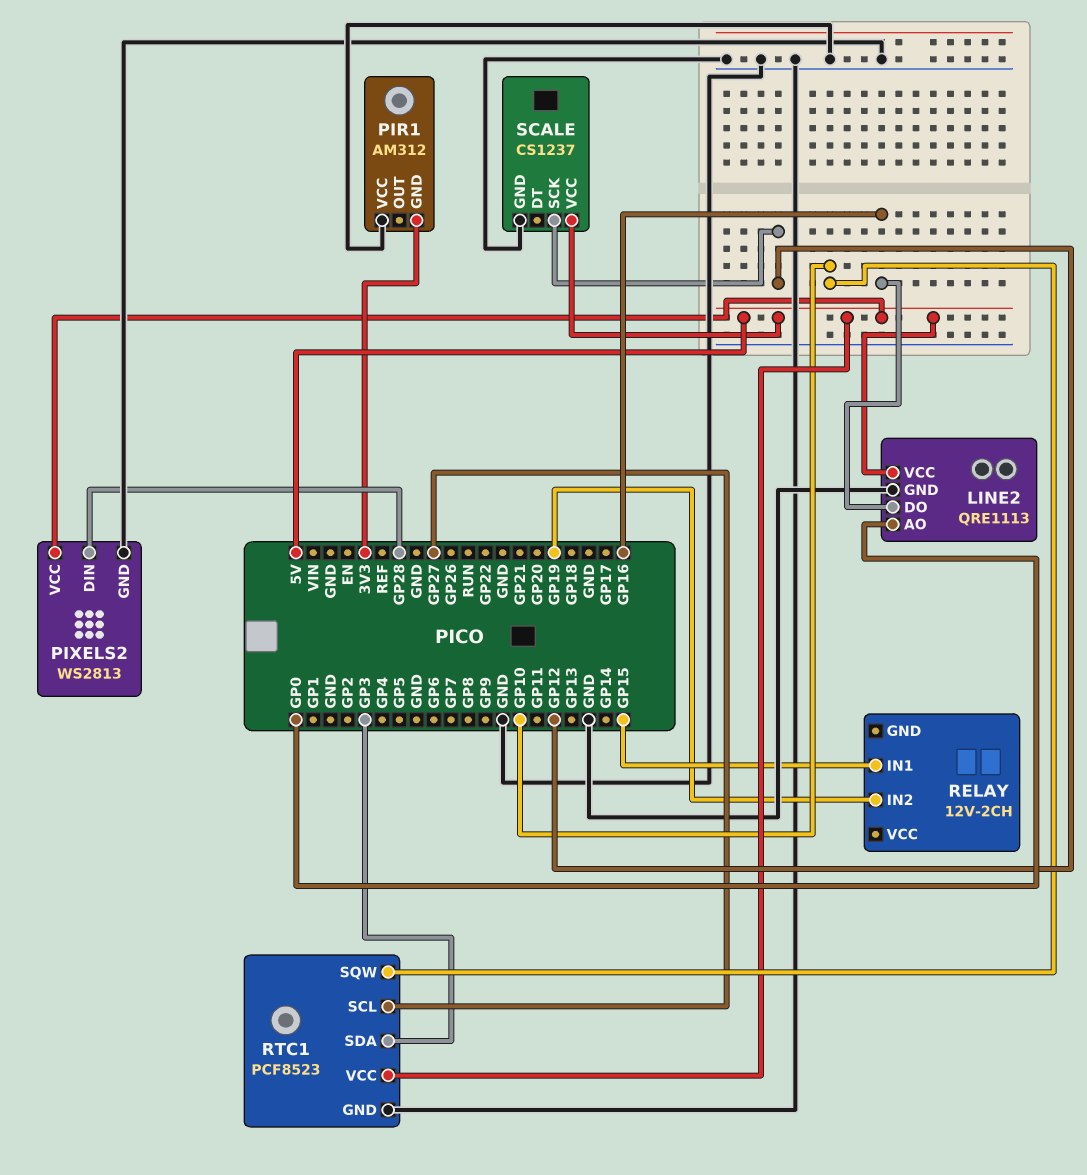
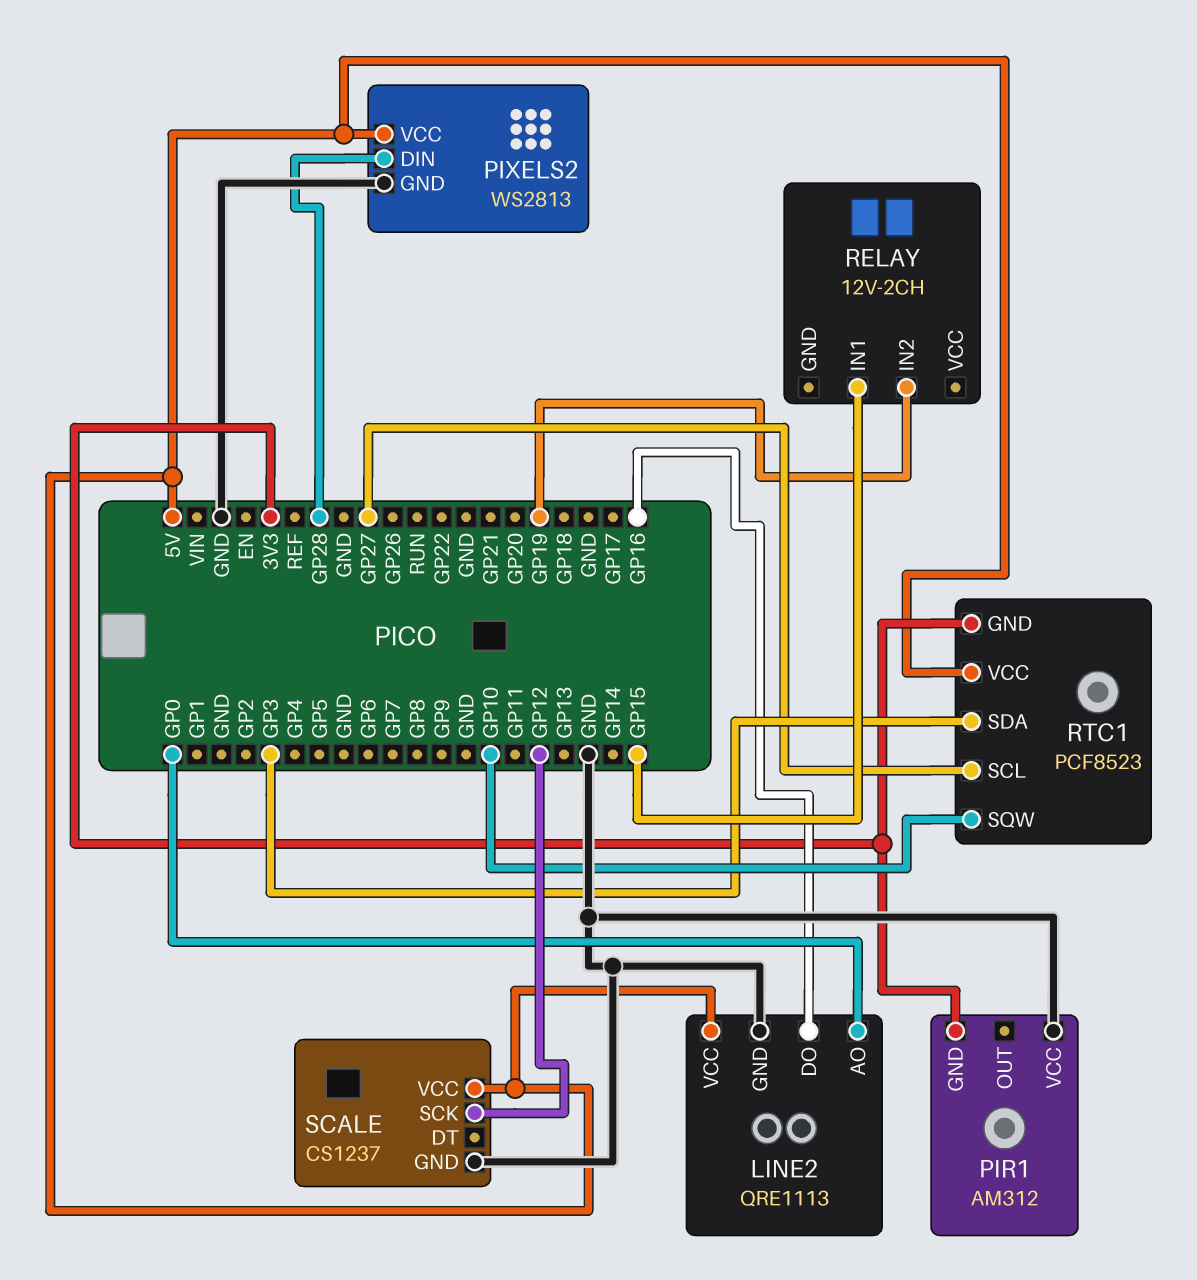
RTC1 pin GND: GND -> 3V3

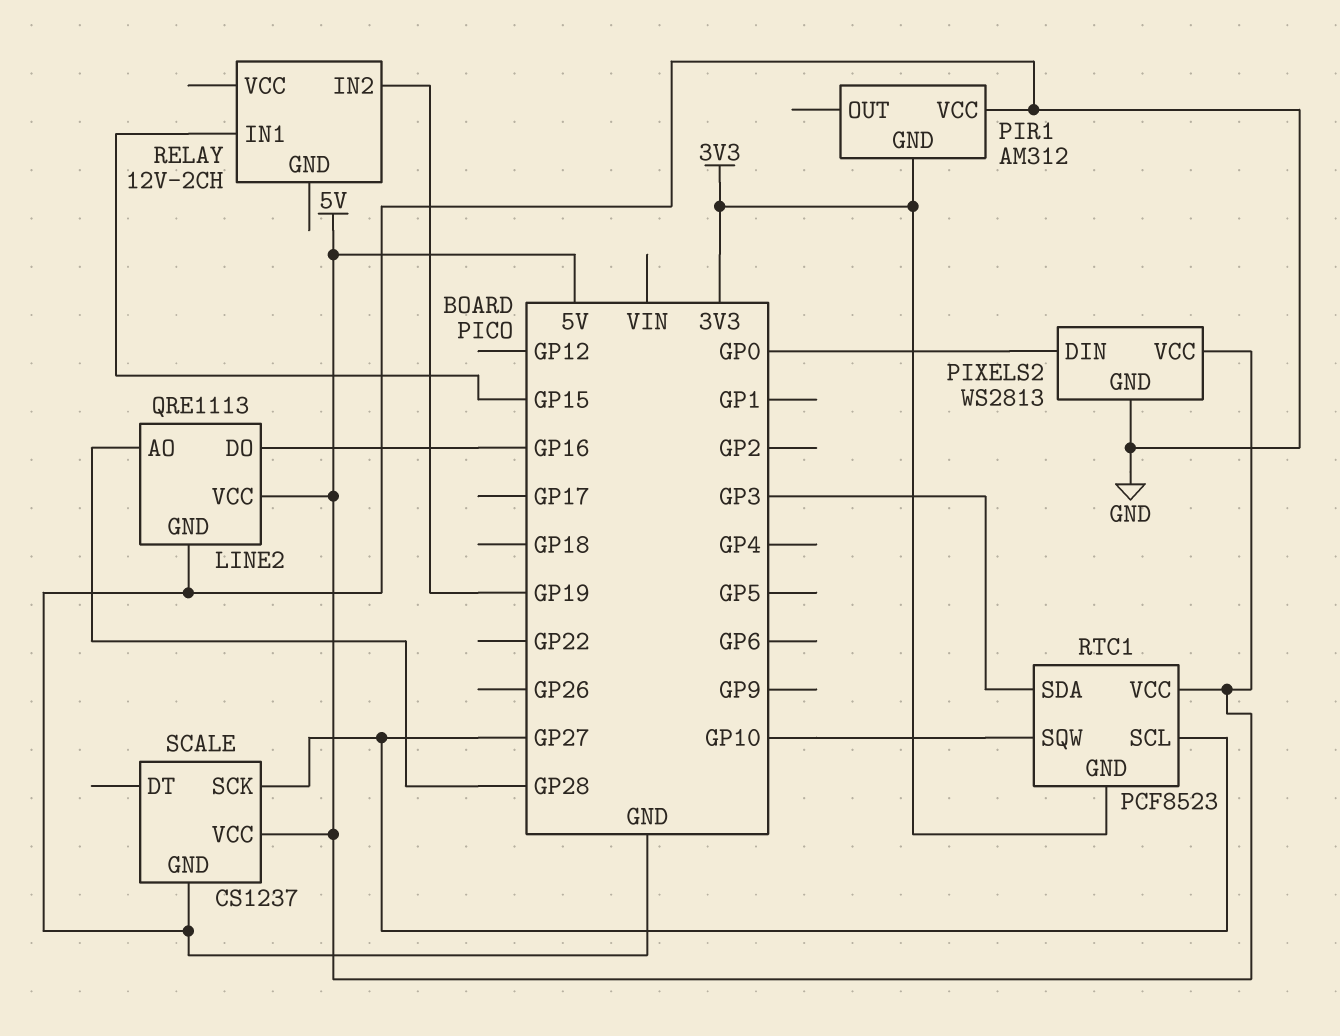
LINE2 pin AO: GP0 -> GP28
PIXELS2 pin DIN: GP28 -> GP0
SCALE pin SCK: GP12 -> GP27

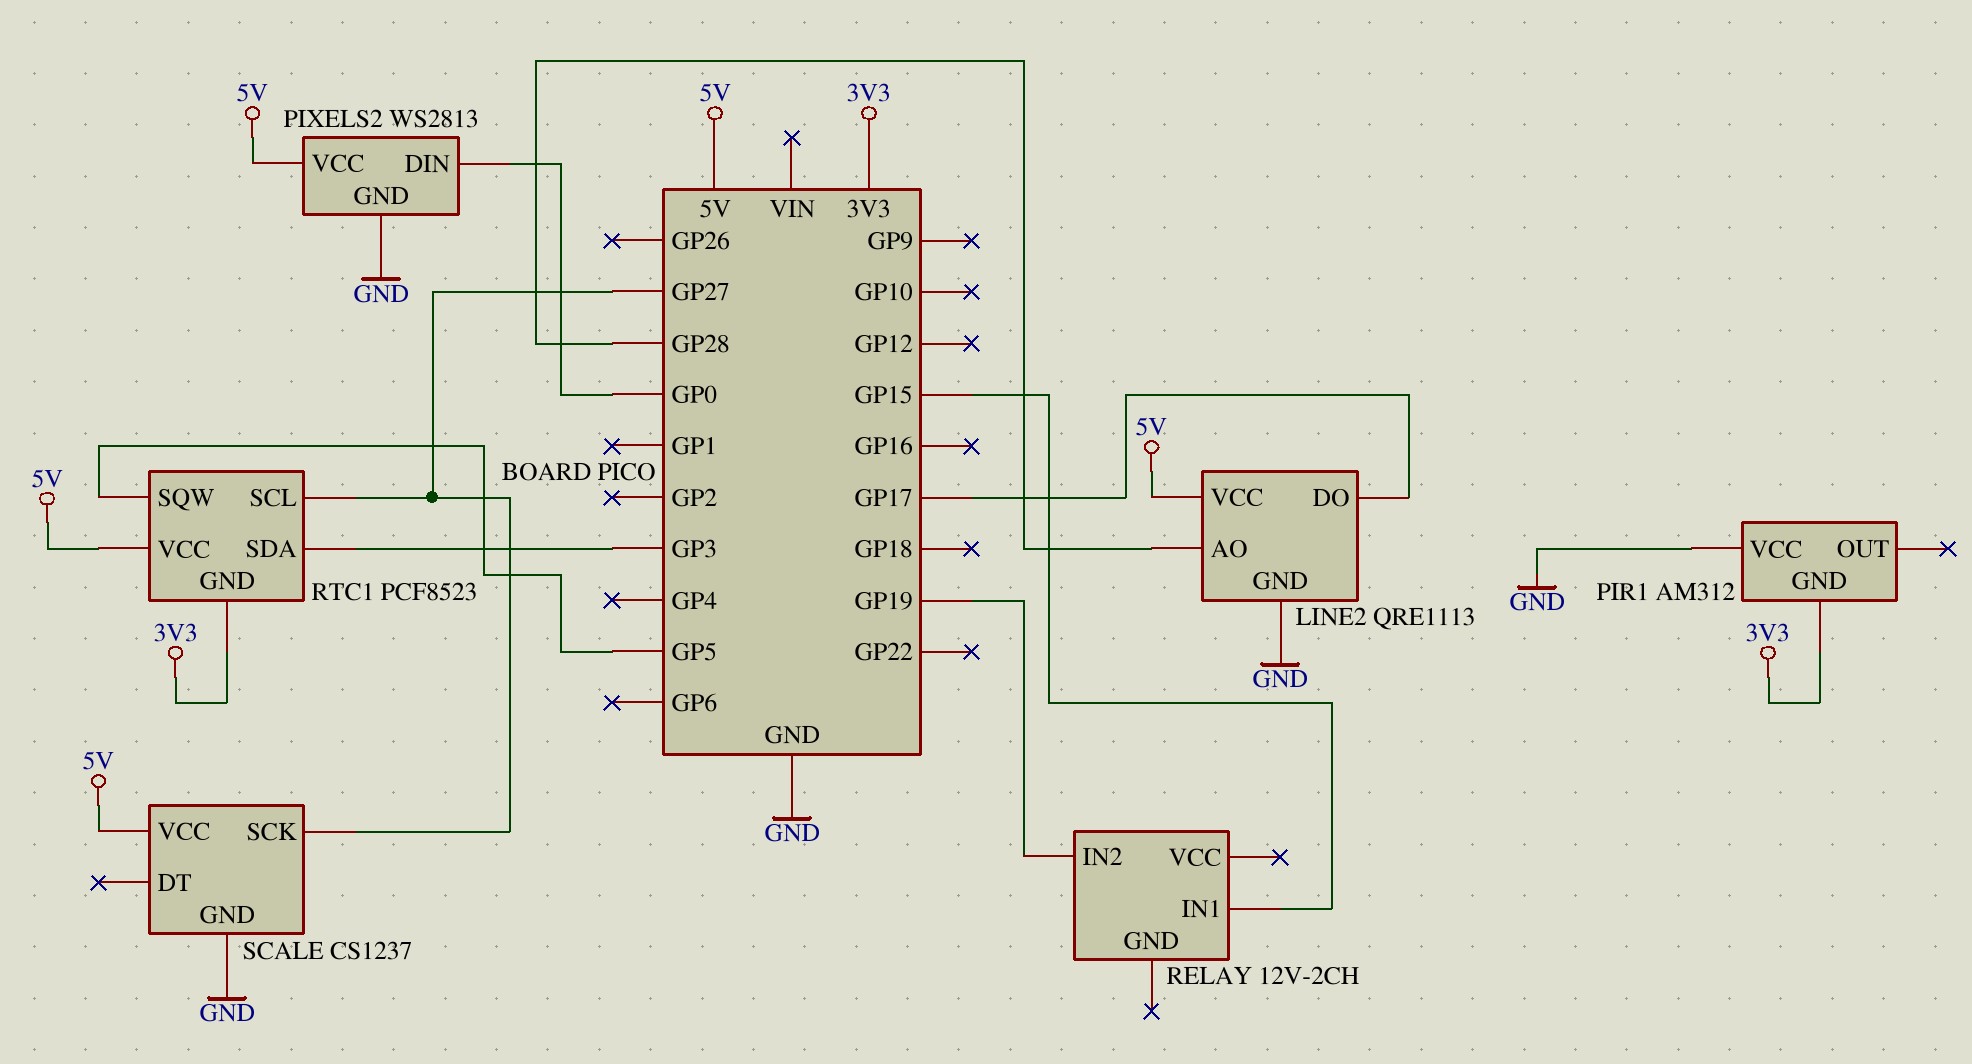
LINE2 pin DO: GP16 -> GP17
RTC1 pin SQW: GP10 -> GP5

